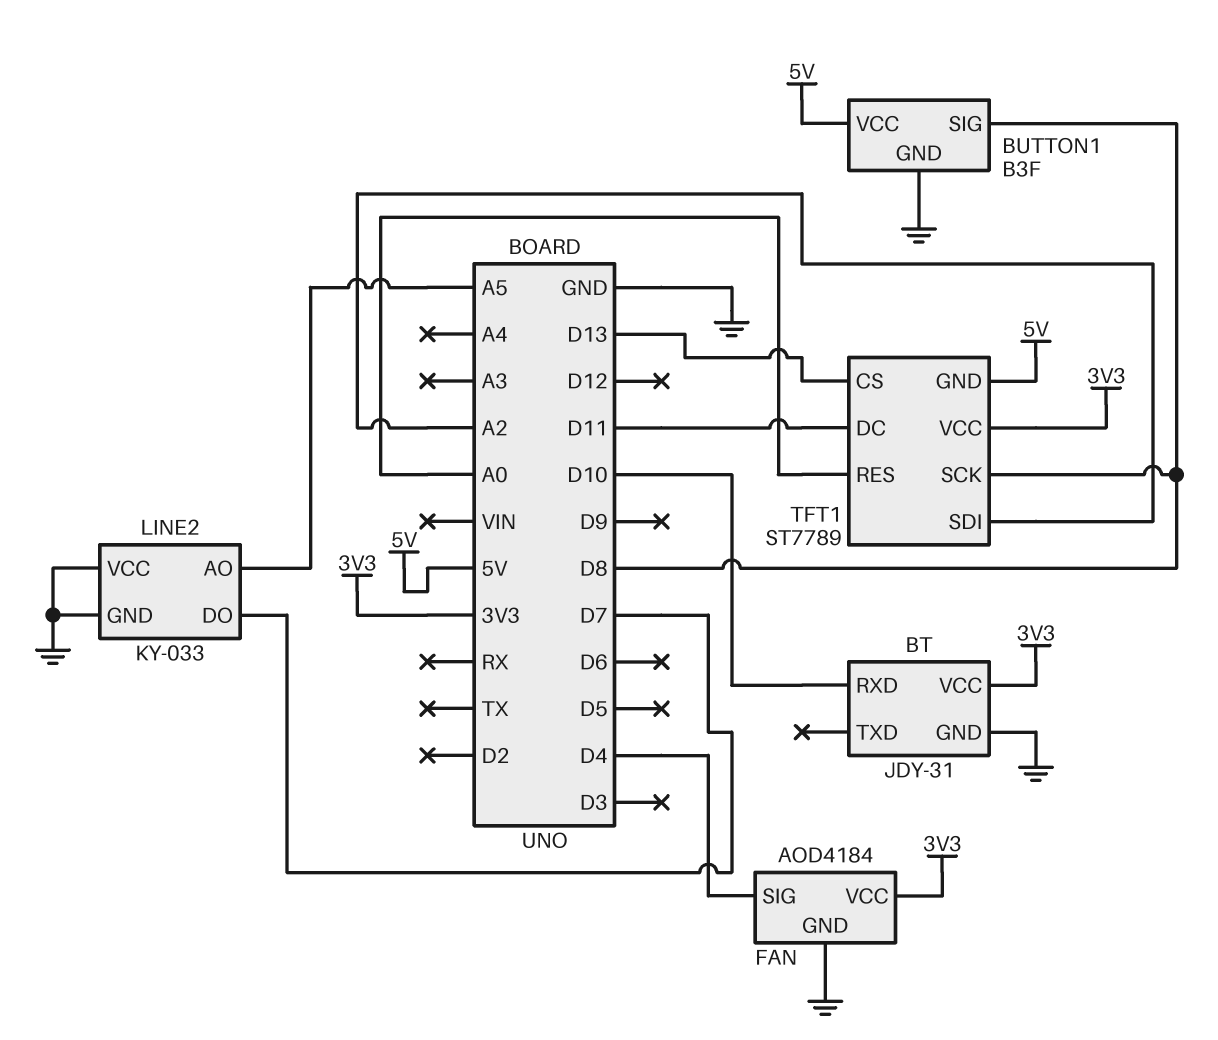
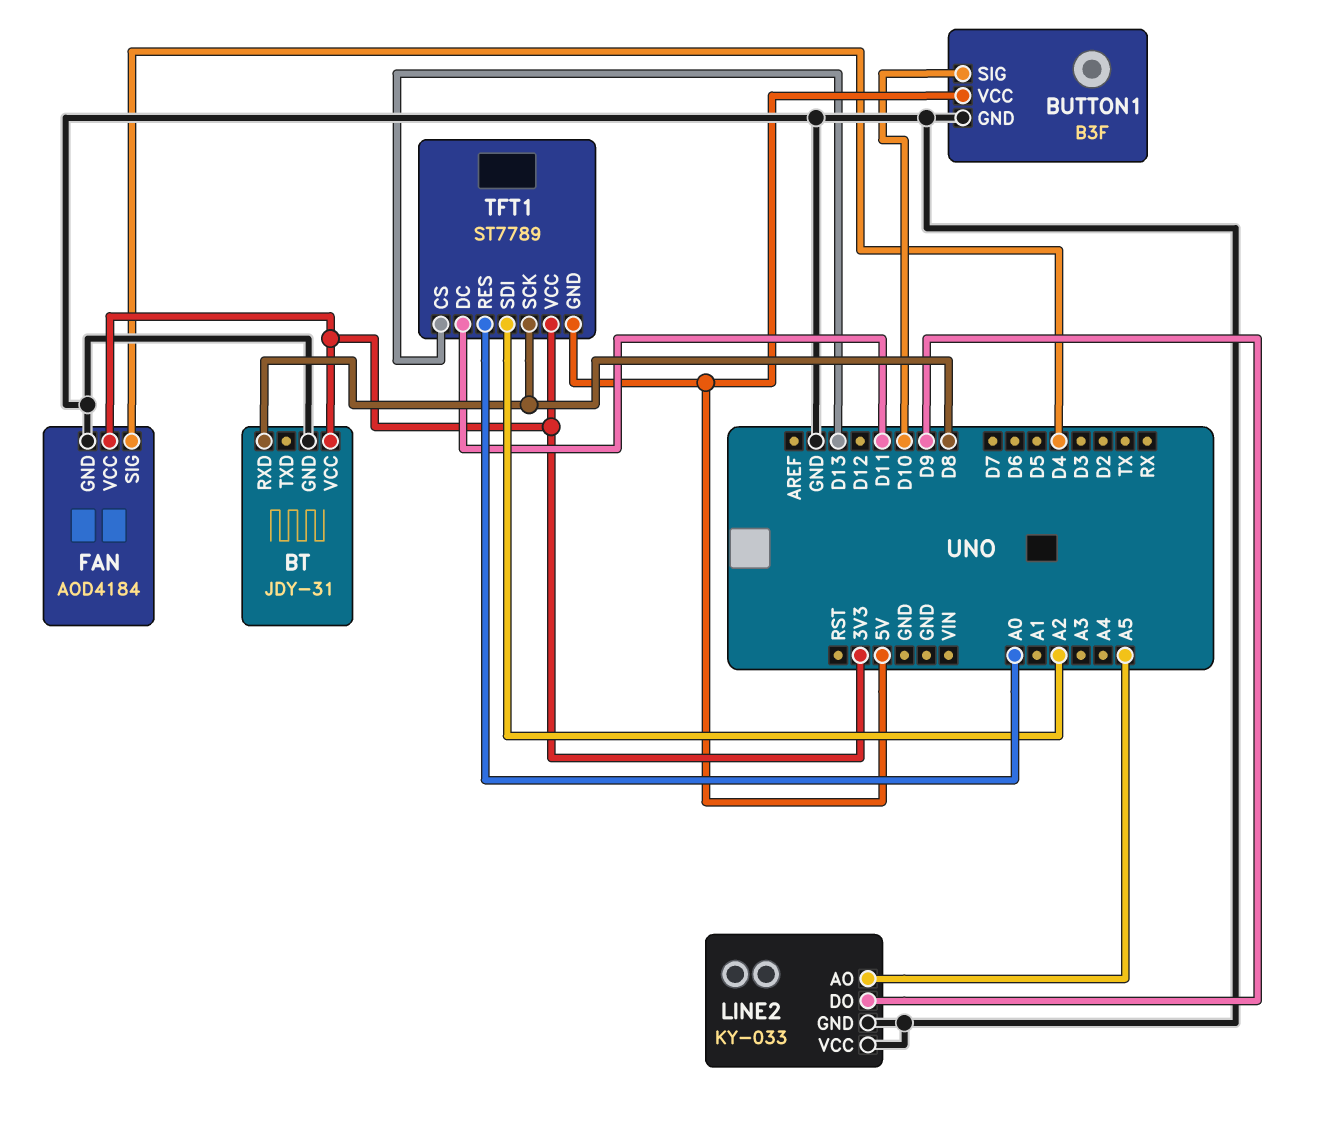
BT pin RXD: D10 -> D8
BUTTON1 pin SIG: D8 -> D10
LINE2 pin DO: D7 -> D9

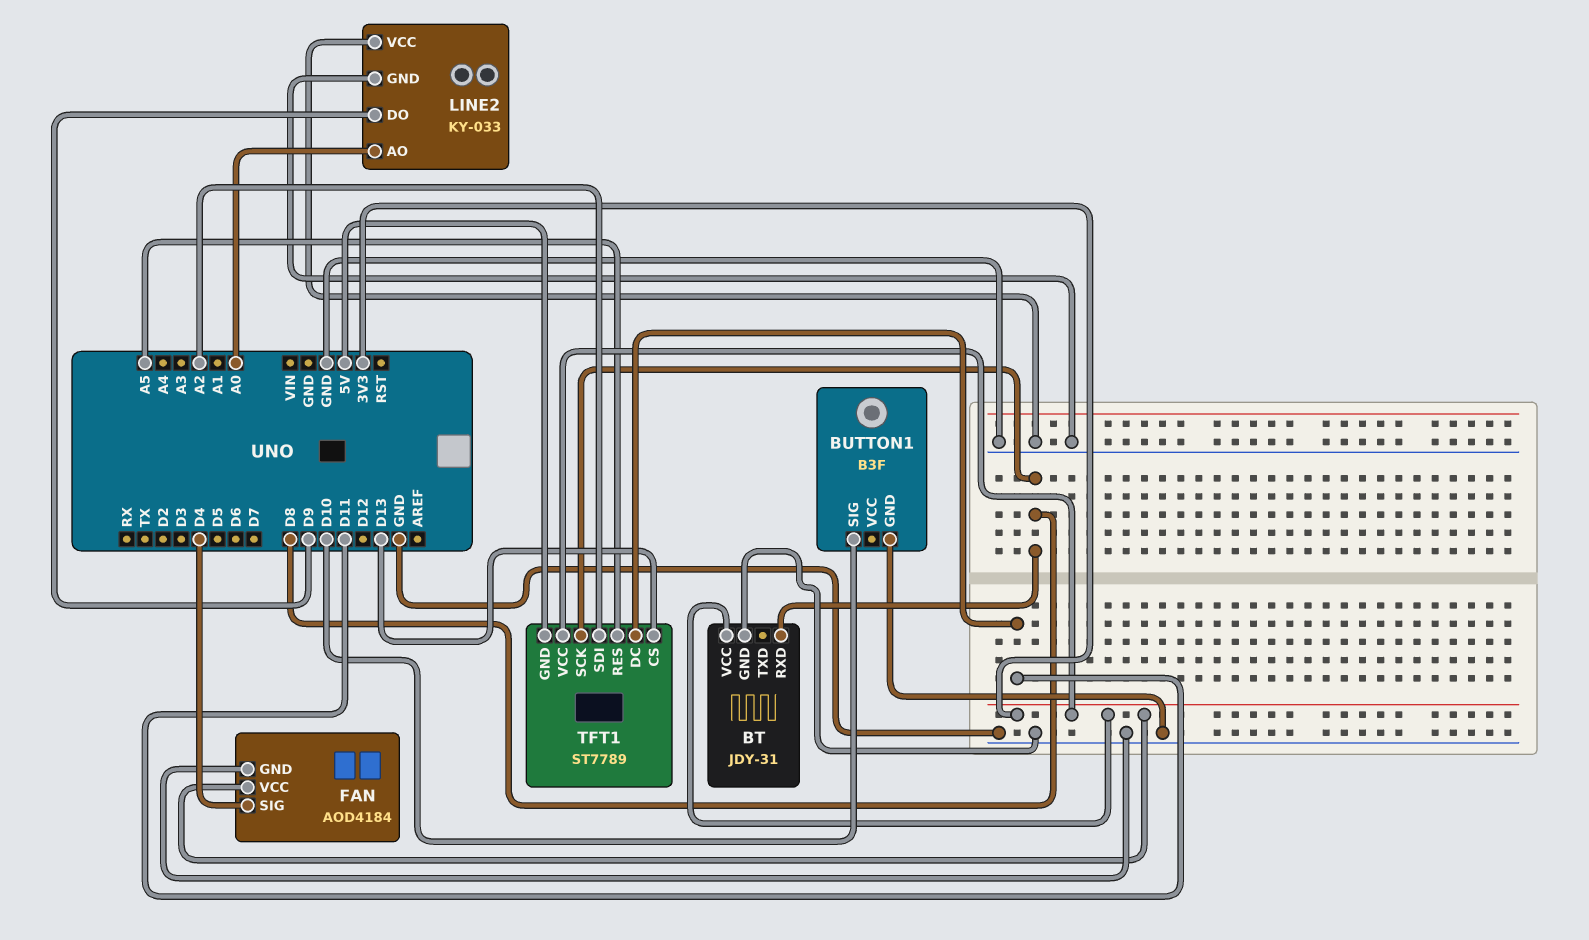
BUTTON1 pin VCC: 5V -> none
LINE2 pin AO: A5 -> A0
TFT1 pin RES: A0 -> A5

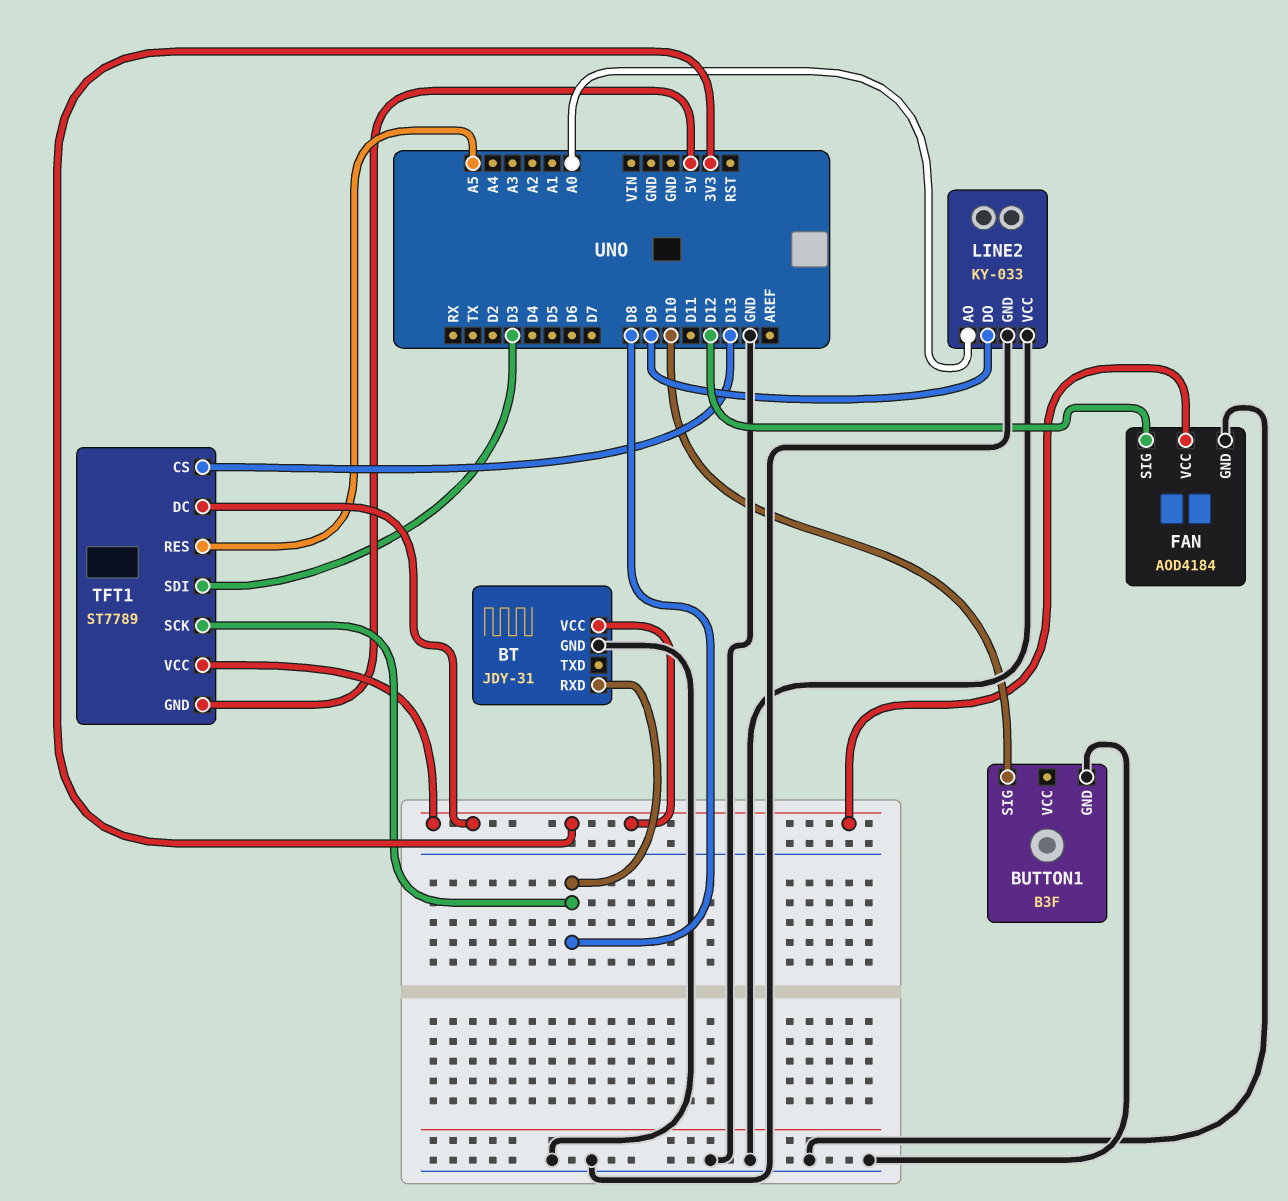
FAN pin SIG: D4 -> D12
TFT1 pin DC: D11 -> 3V3
TFT1 pin SDI: A2 -> D3

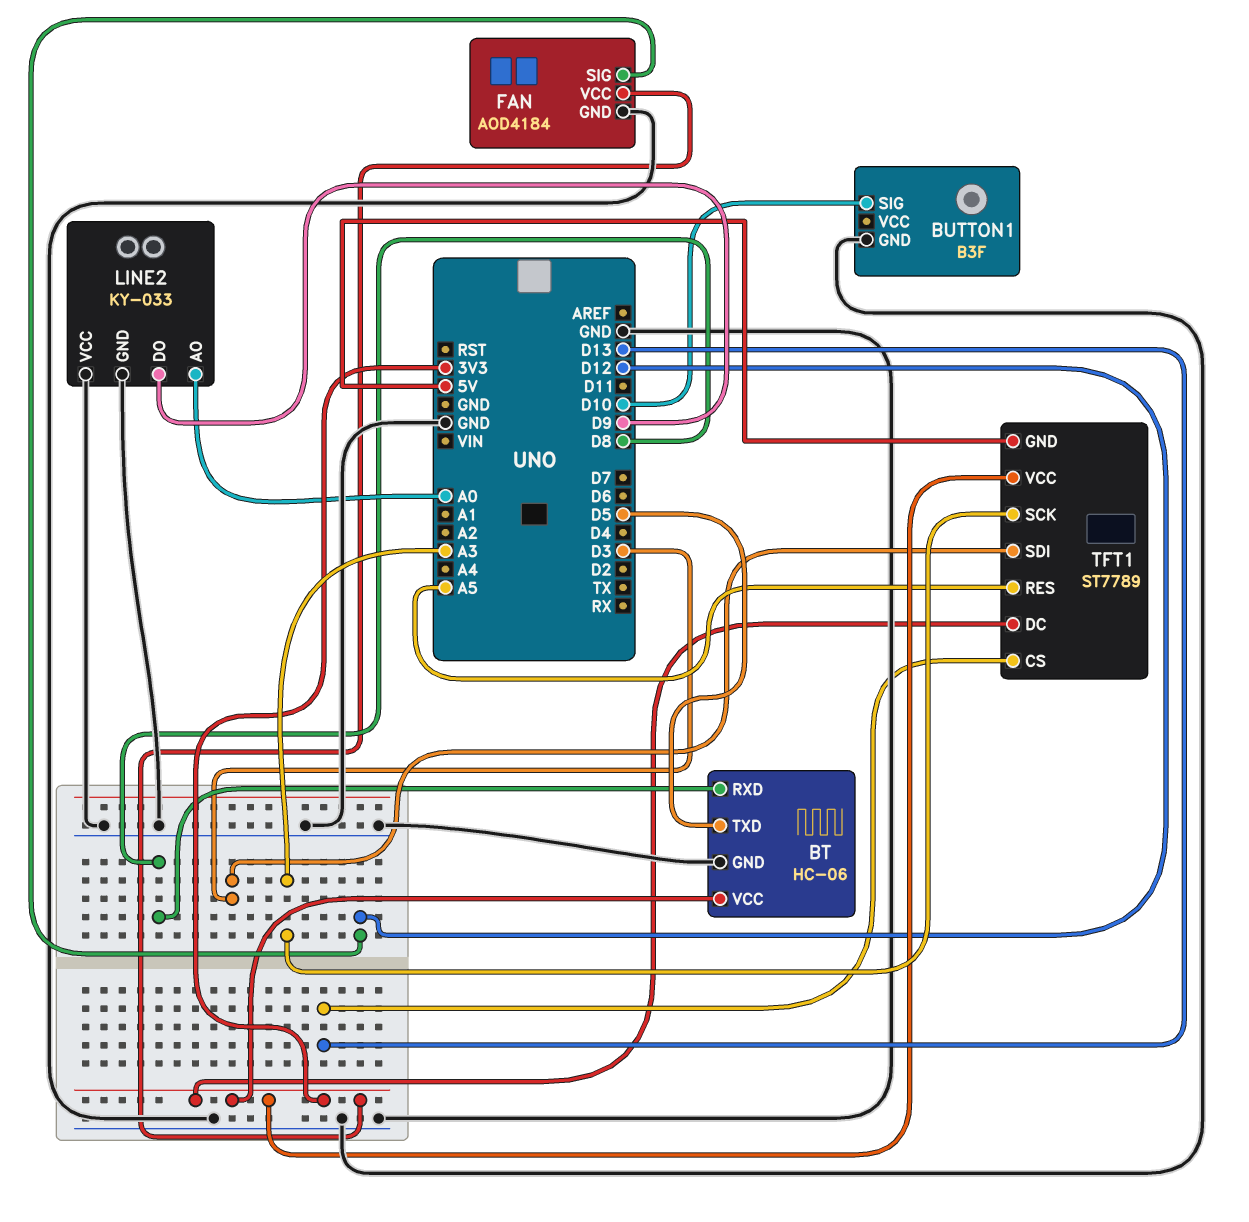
BT: JDY-31 -> HC-06
BT pin TXD: none -> D5
TFT1 pin SCK: D8 -> A3

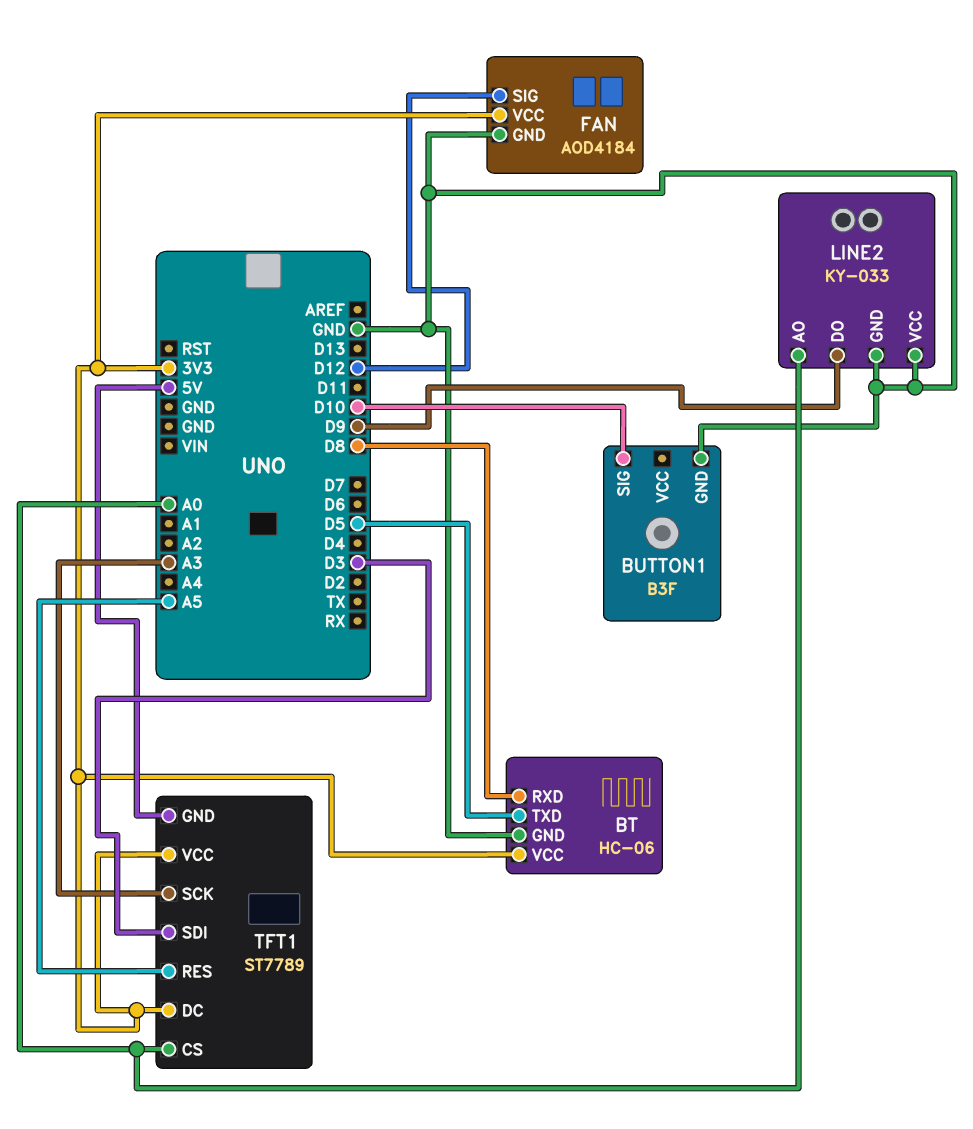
TFT1 pin CS: D13 -> A0

